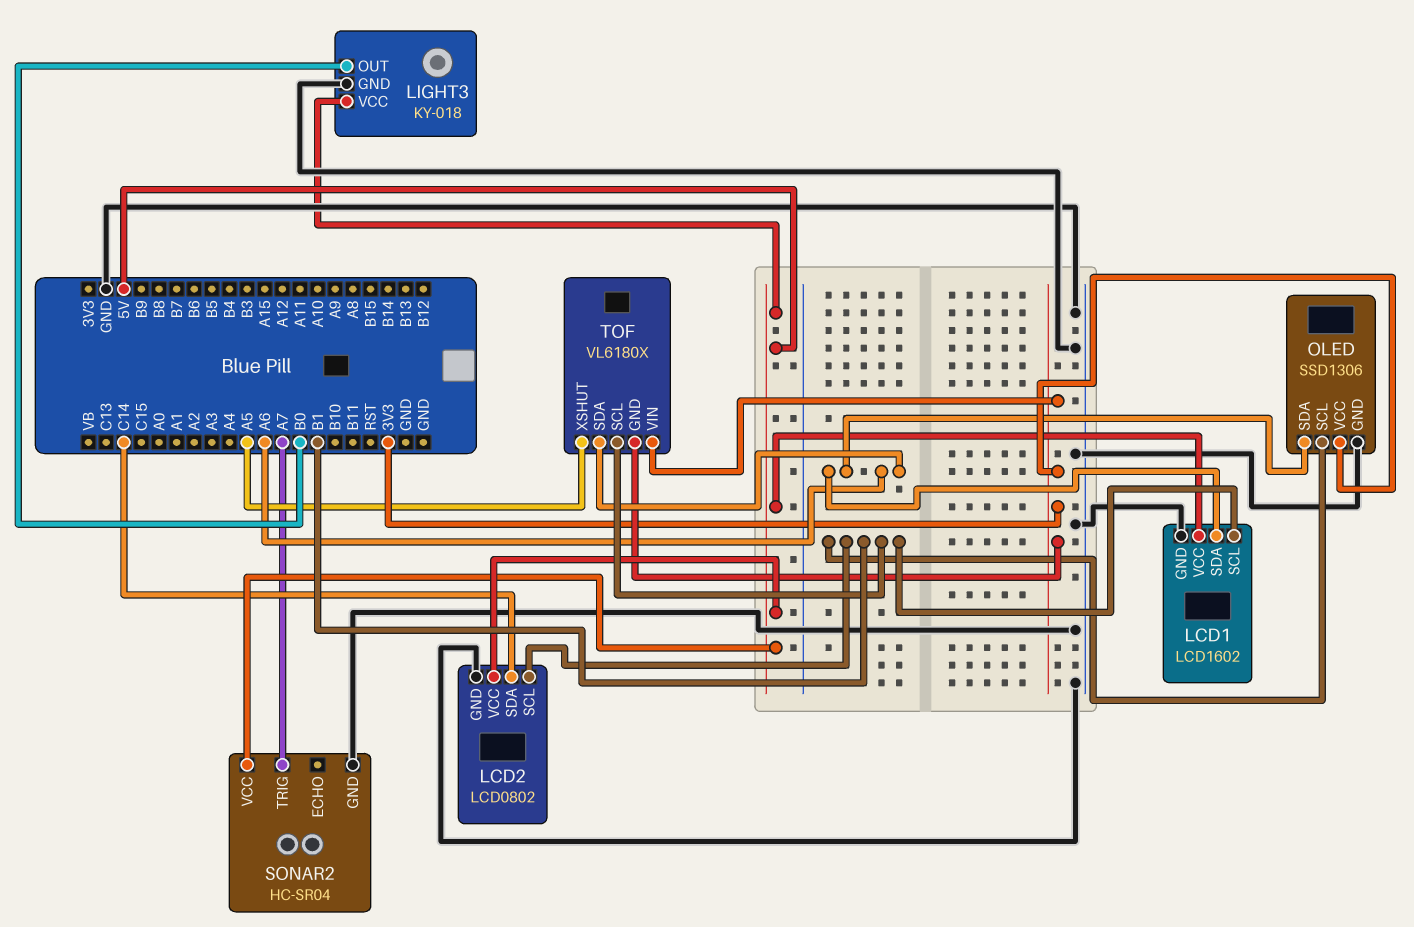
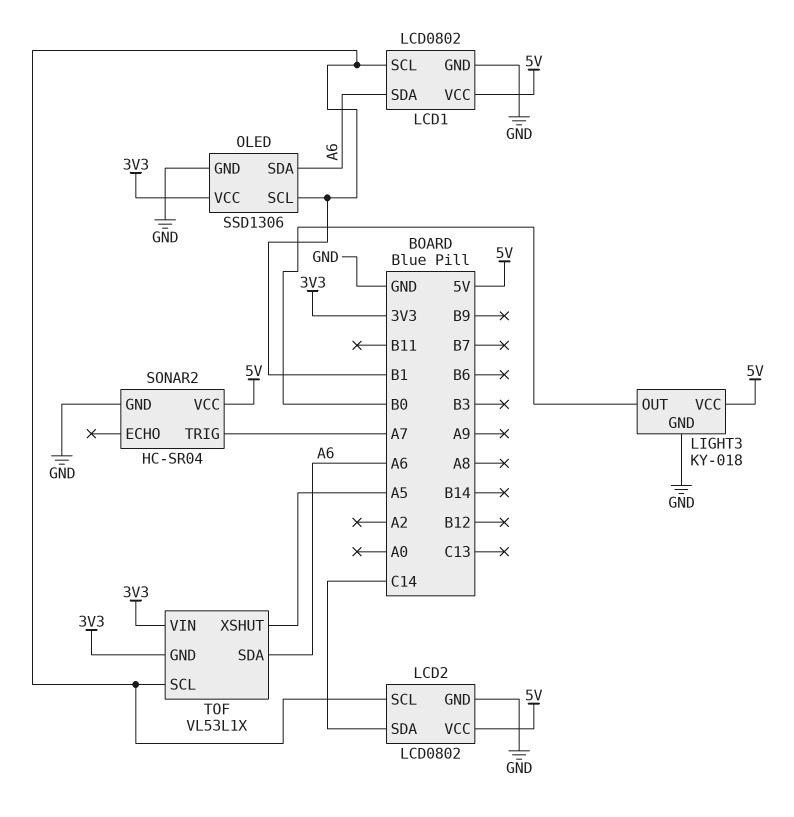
LCD1: LCD1602 -> LCD0802
TOF: VL6180X -> VL53L1X

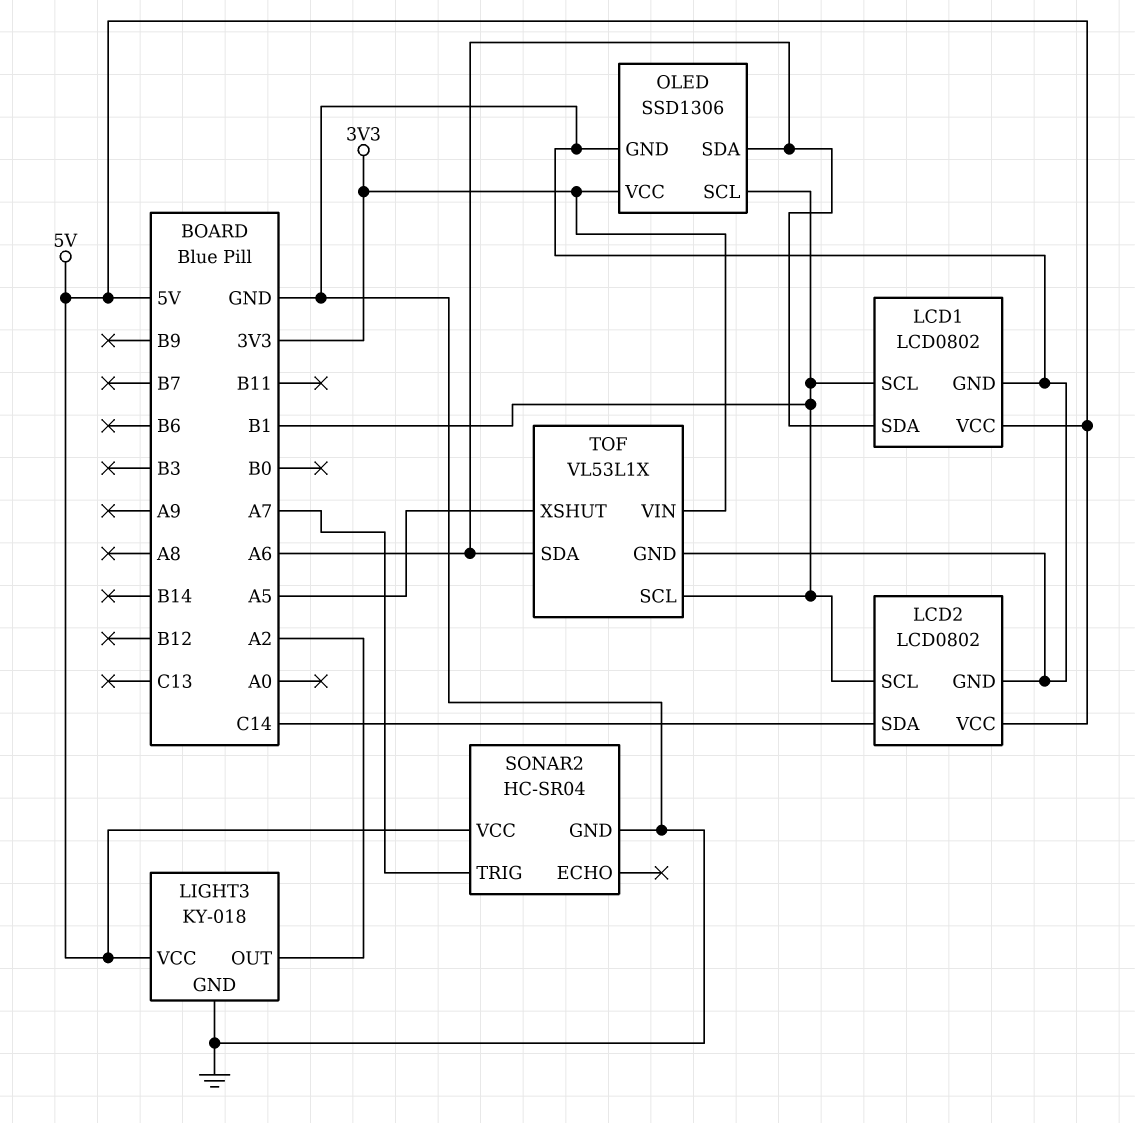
LIGHT3 pin OUT: B0 -> A2
TOF pin GND: 3V3 -> GND

